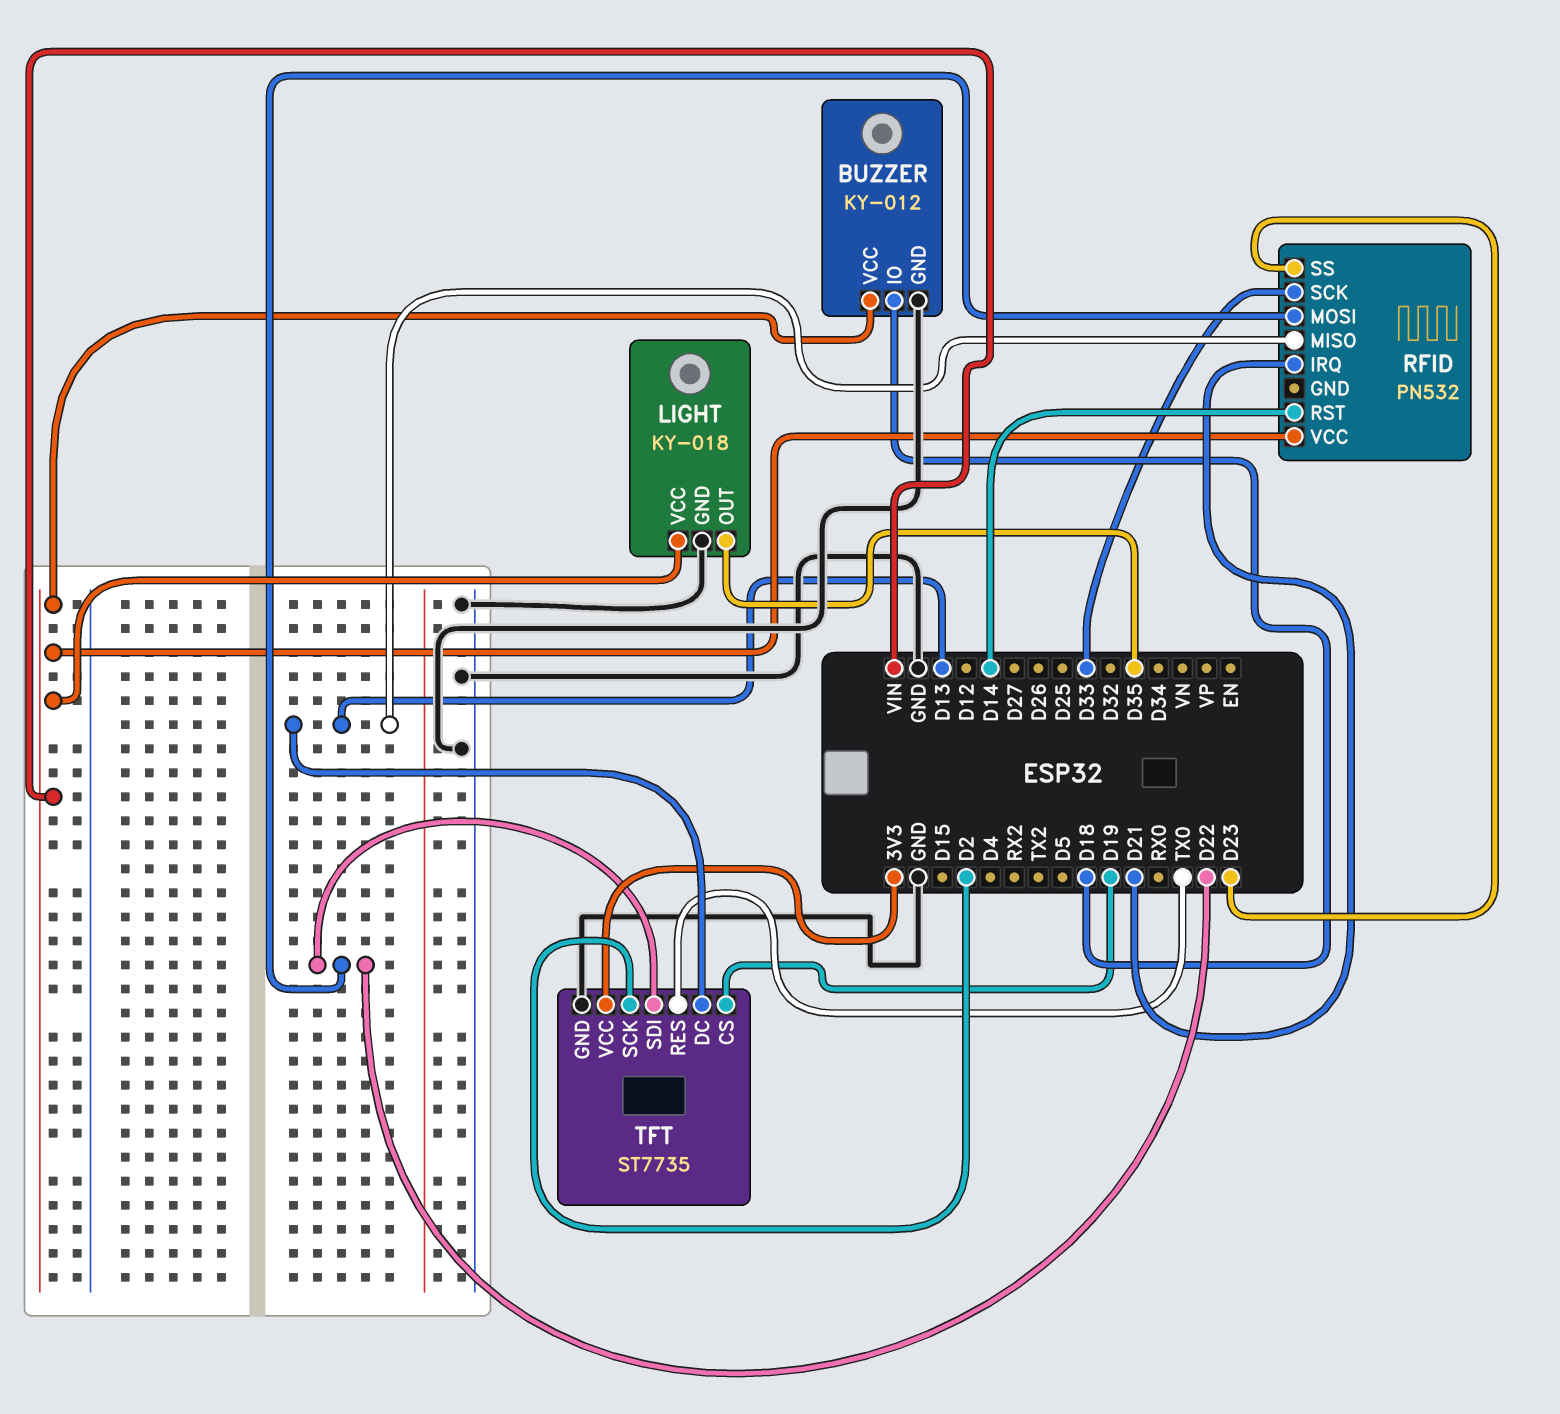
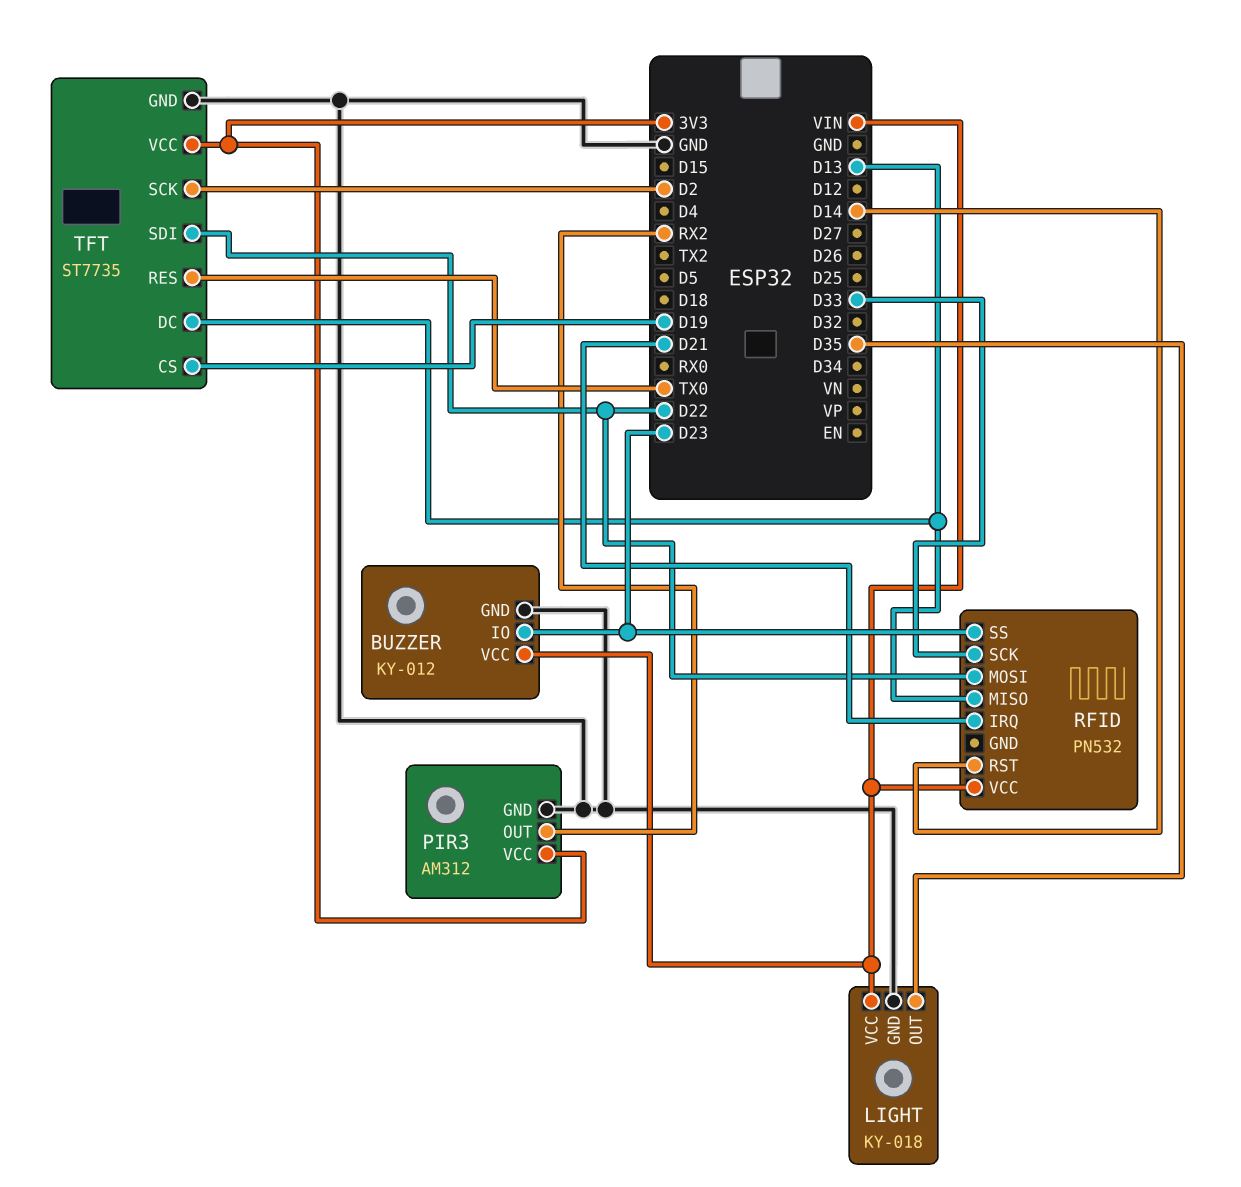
BUZZER pin IO: D18 -> D23
PIR3: none -> AM312
PIR3 pin GND: none -> GND
PIR3 pin OUT: none -> RX2
PIR3 pin VCC: none -> 3V3

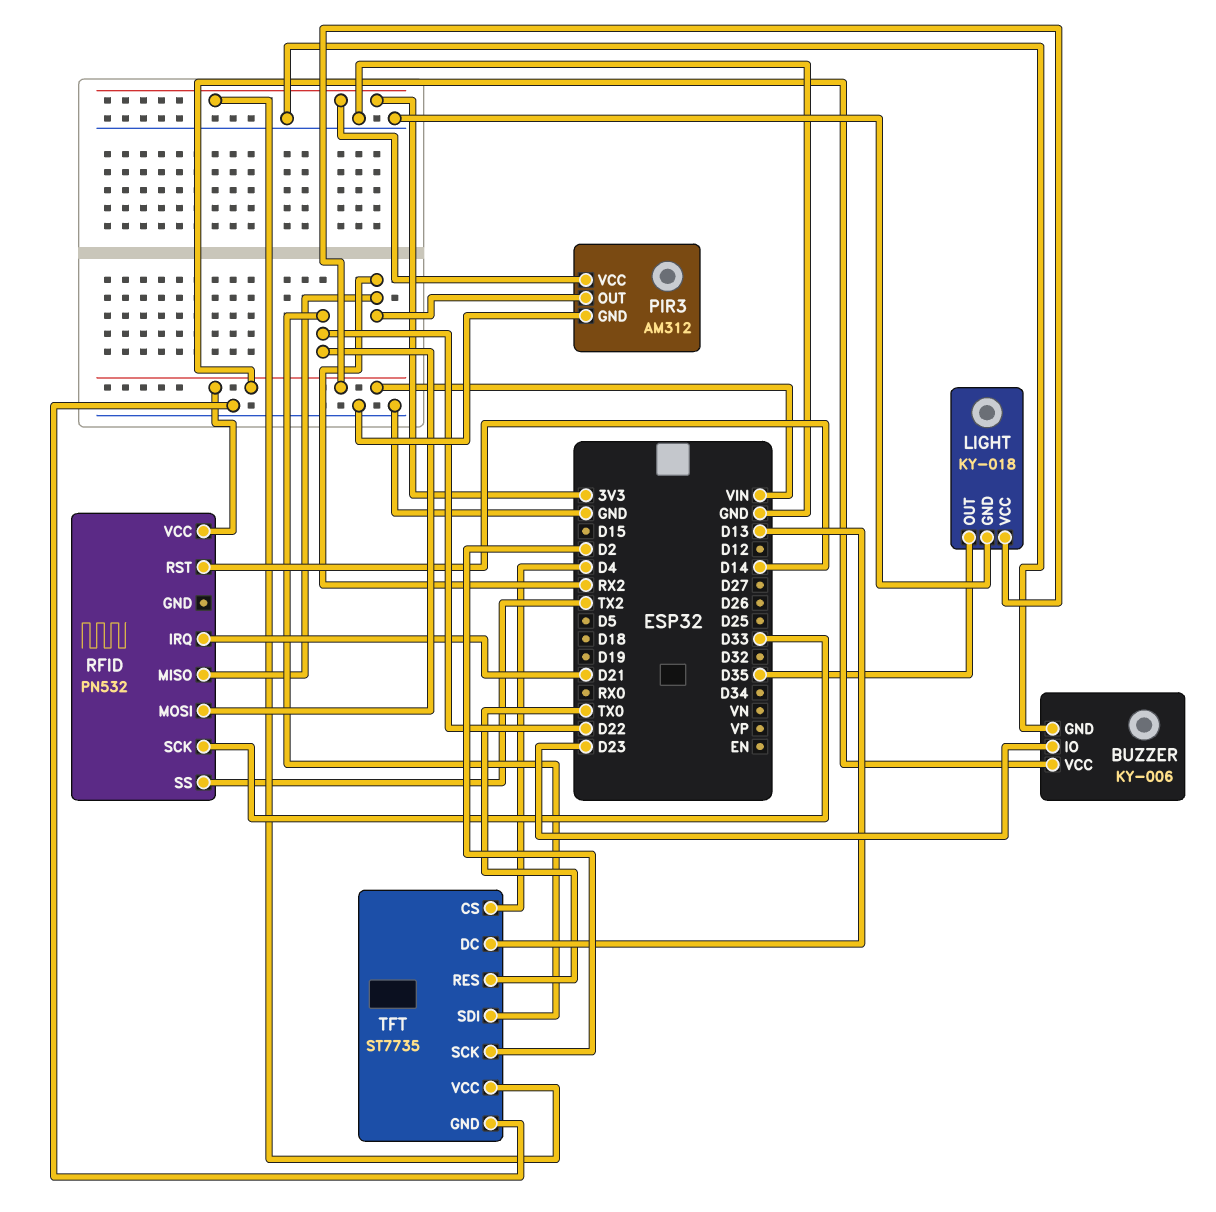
BUZZER: KY-012 -> KY-006
RFID pin MISO: D13 -> RX2
RFID pin SS: D23 -> TX2
TFT pin CS: D19 -> D4

